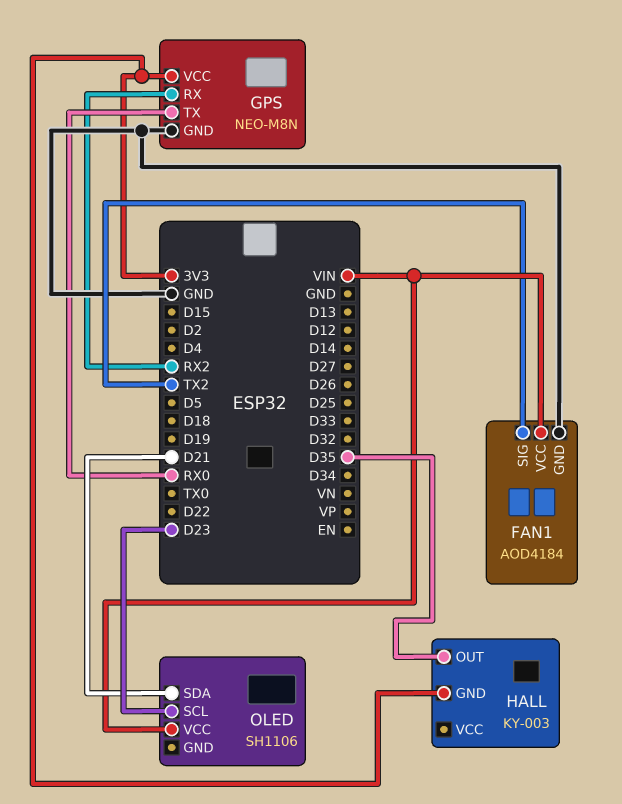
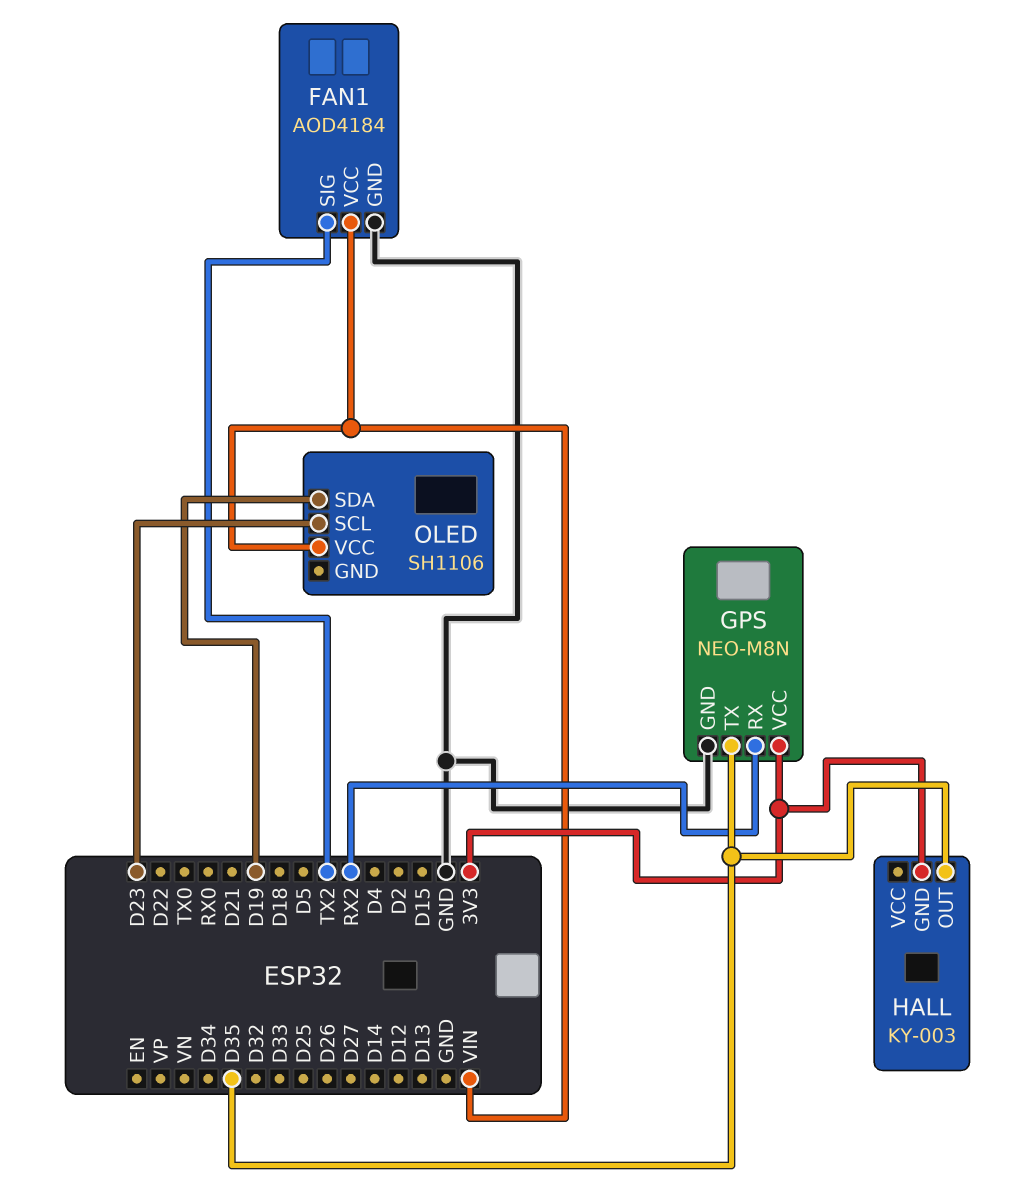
GPS pin TX: RX0 -> D35
OLED pin SDA: D21 -> D19

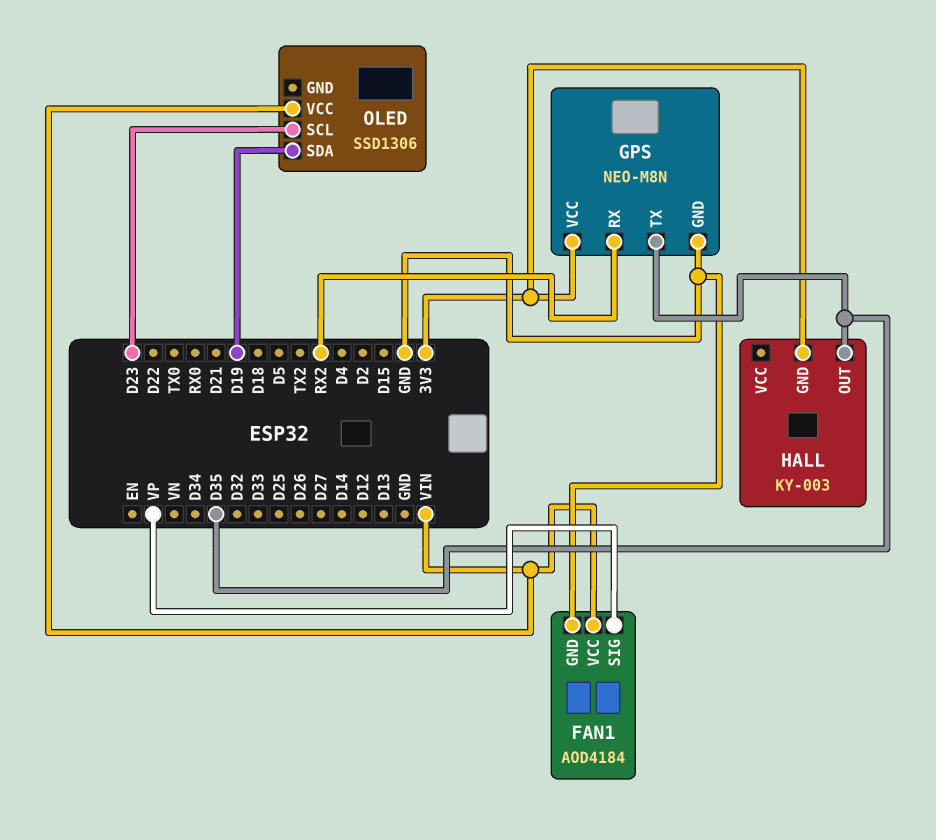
FAN1 pin SIG: TX2 -> VP
OLED: SH1106 -> SSD1306

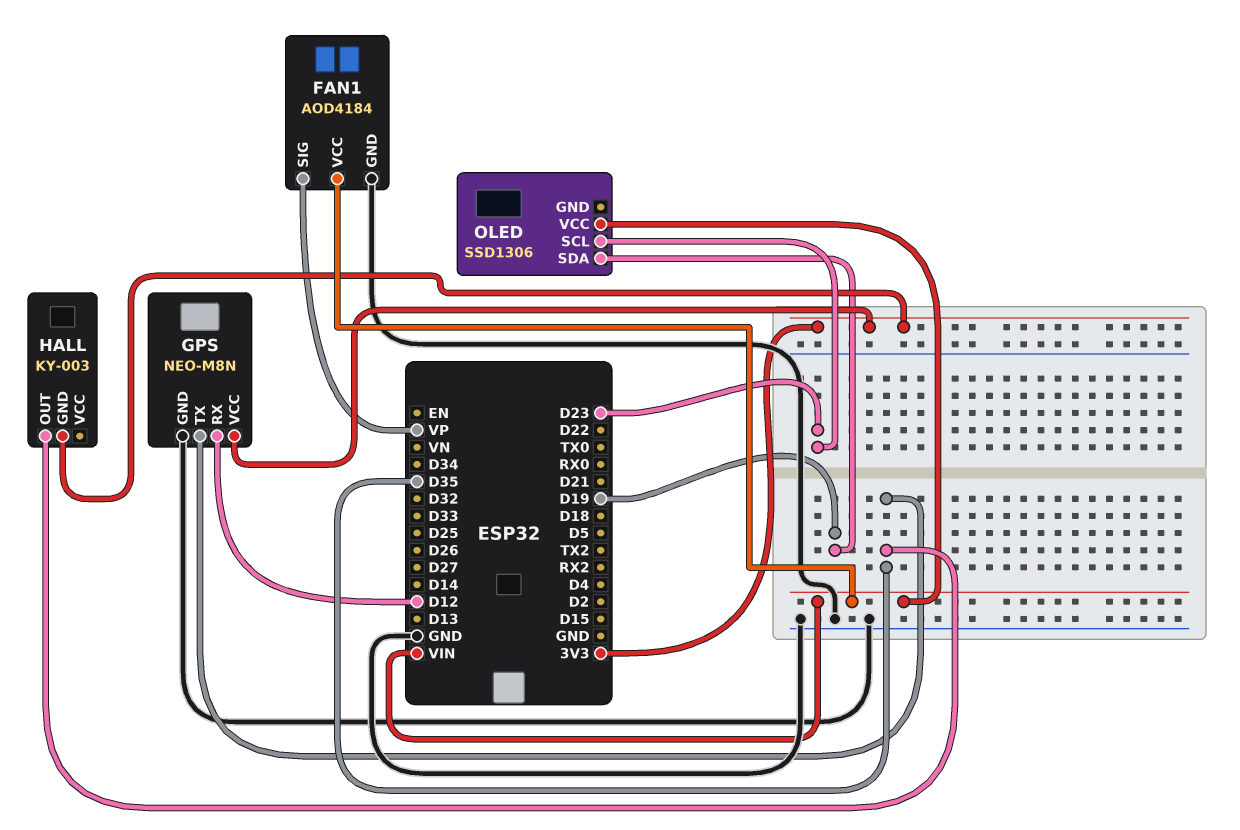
GPS pin RX: RX2 -> D12

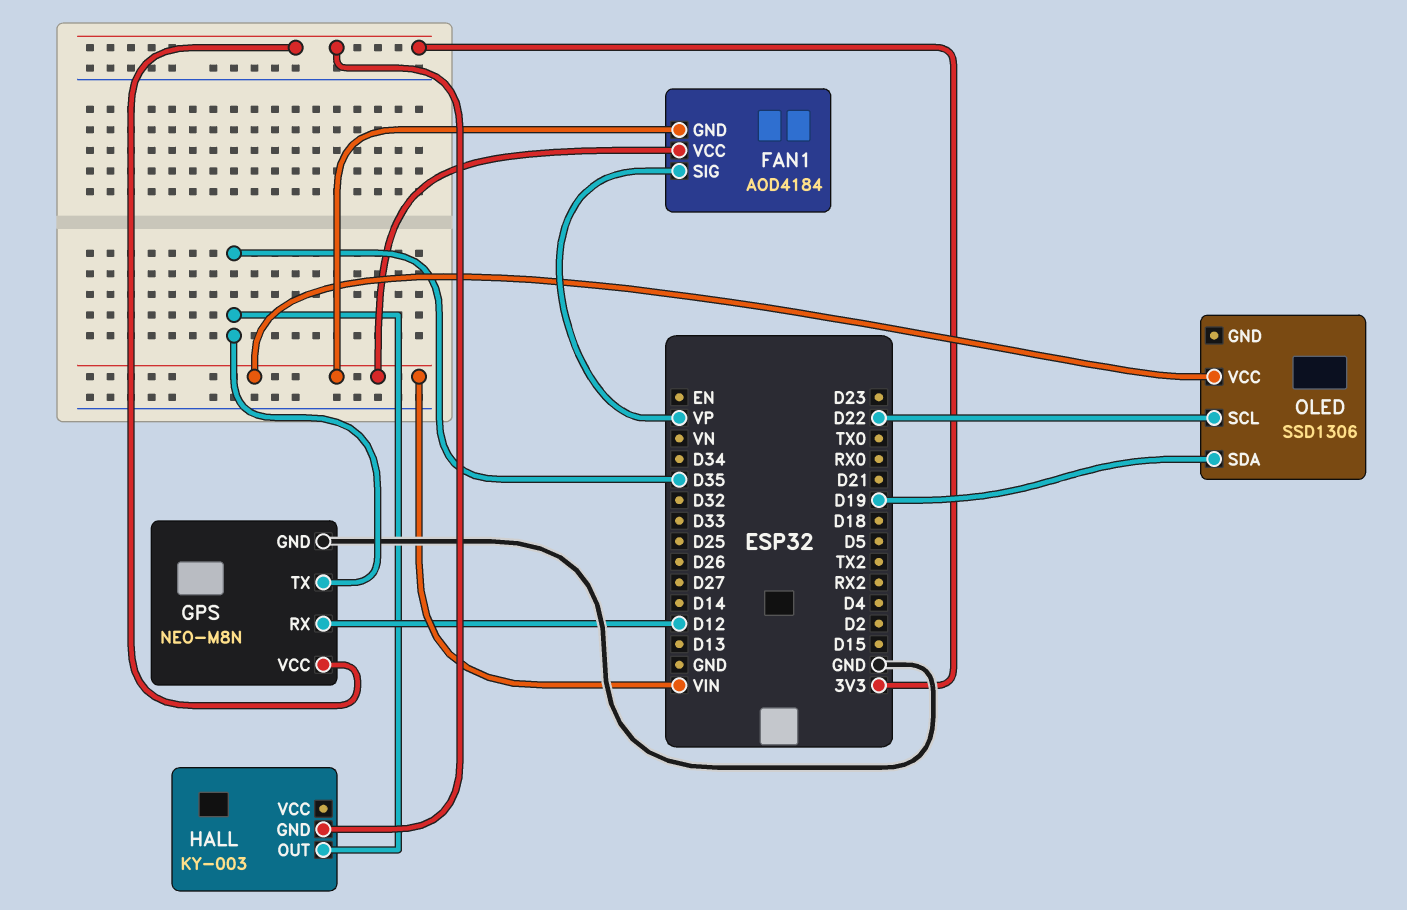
FAN1 pin GND: GND -> VIN
OLED pin SCL: D23 -> D22

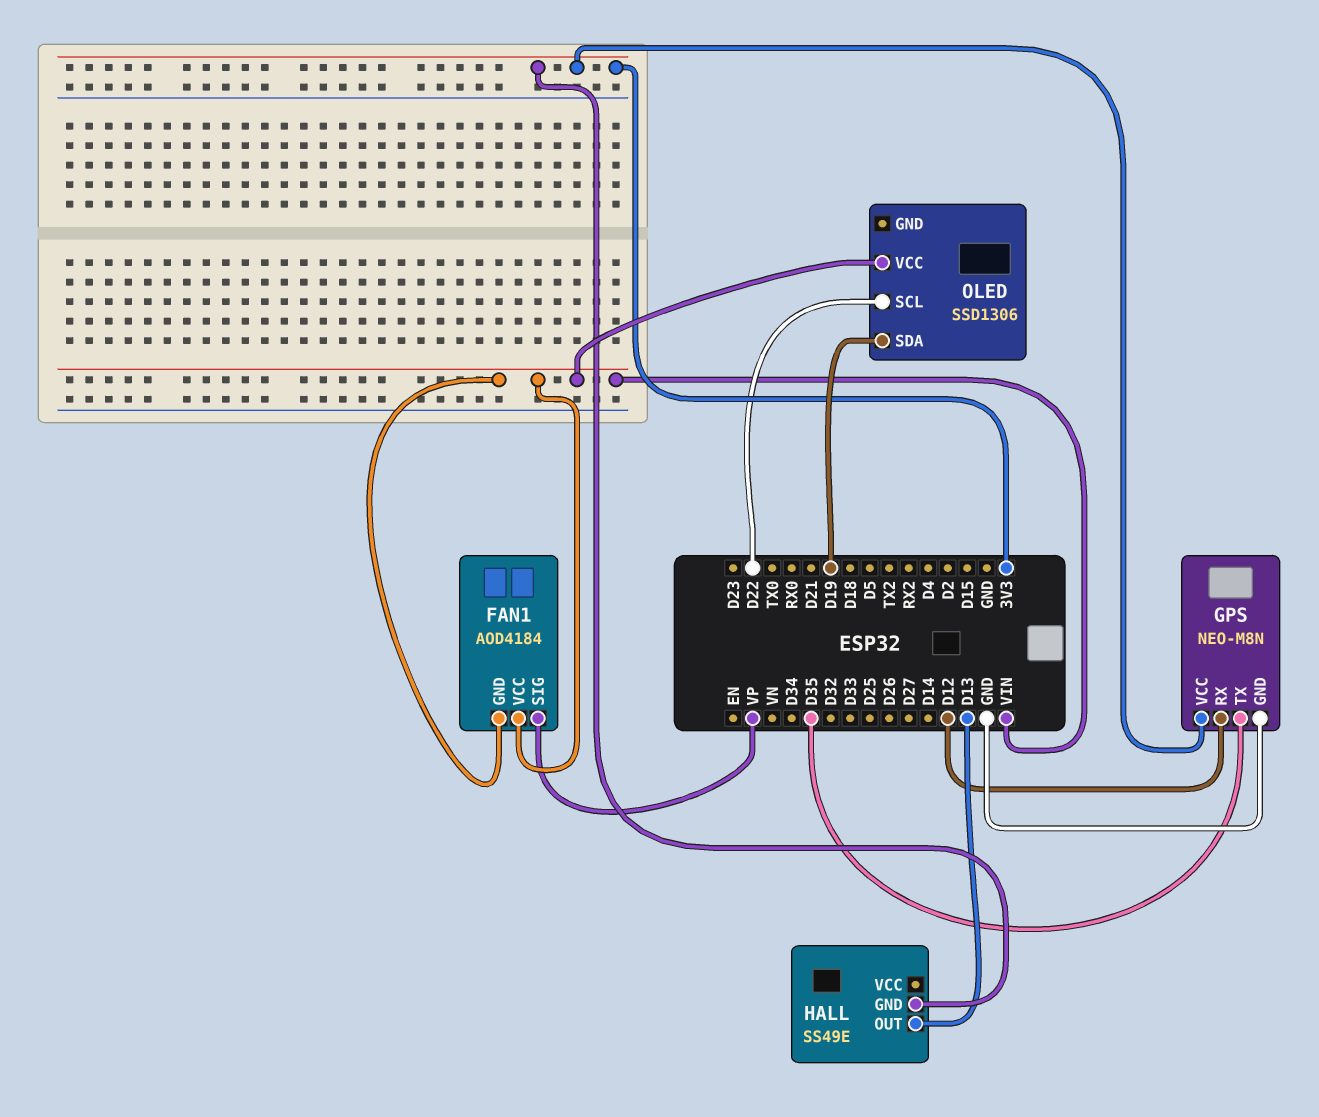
HALL: KY-003 -> SS49E
HALL pin OUT: D35 -> D13

